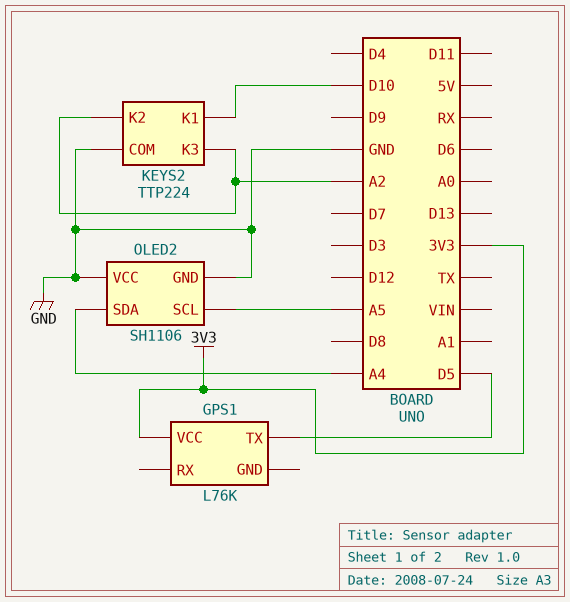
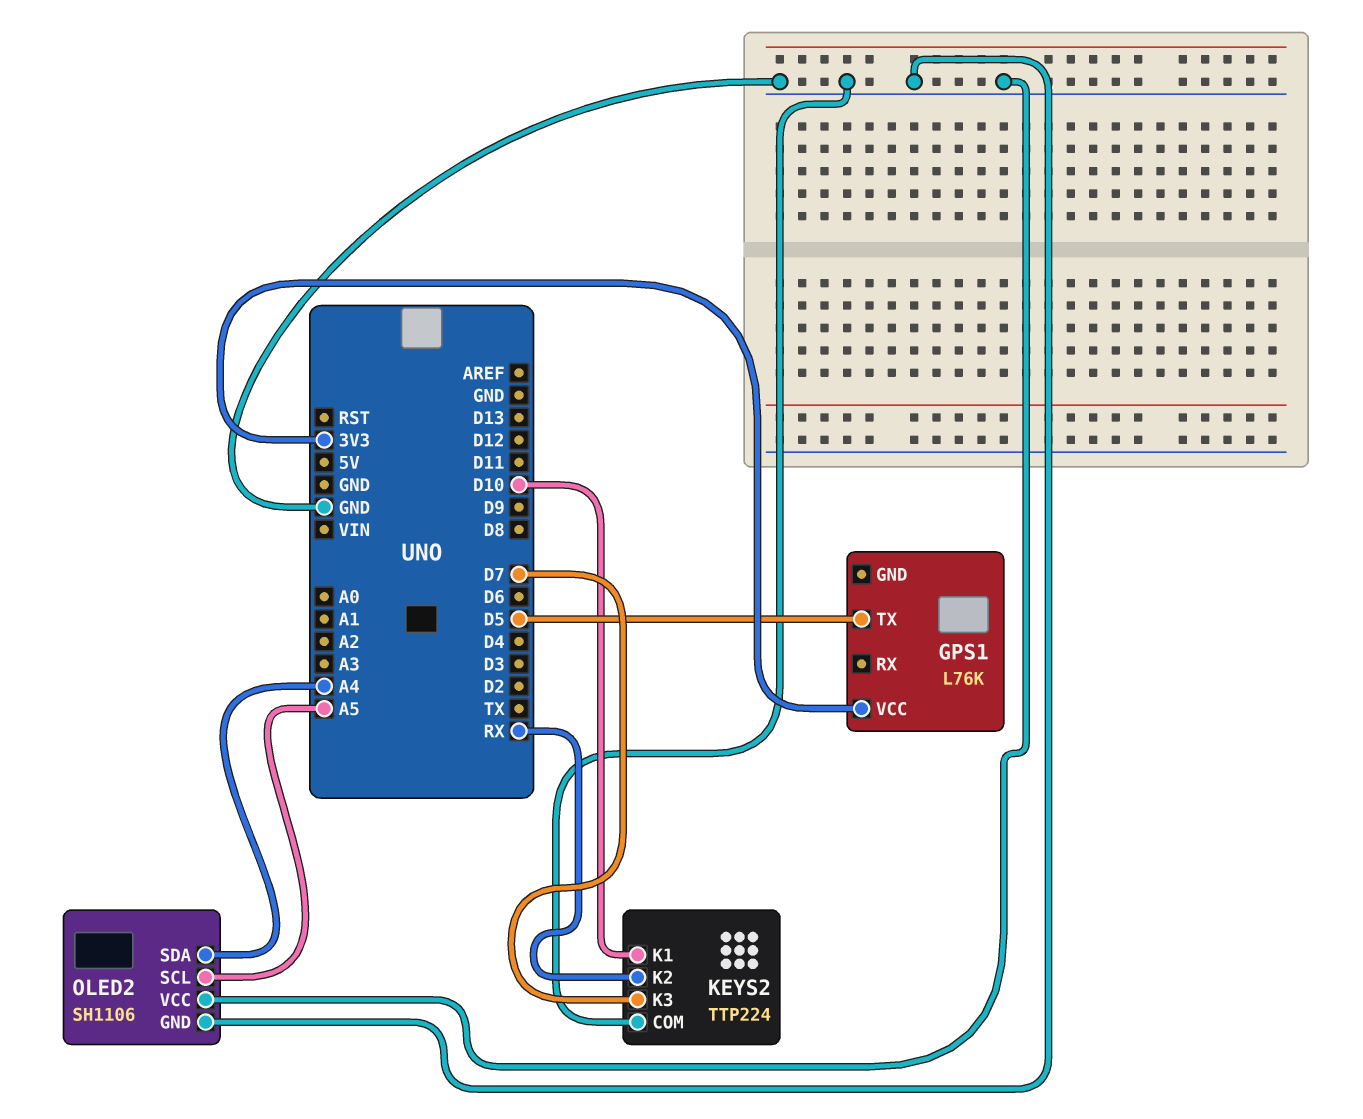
KEYS2 pin K2: A2 -> RX
KEYS2 pin K3: A2 -> D7

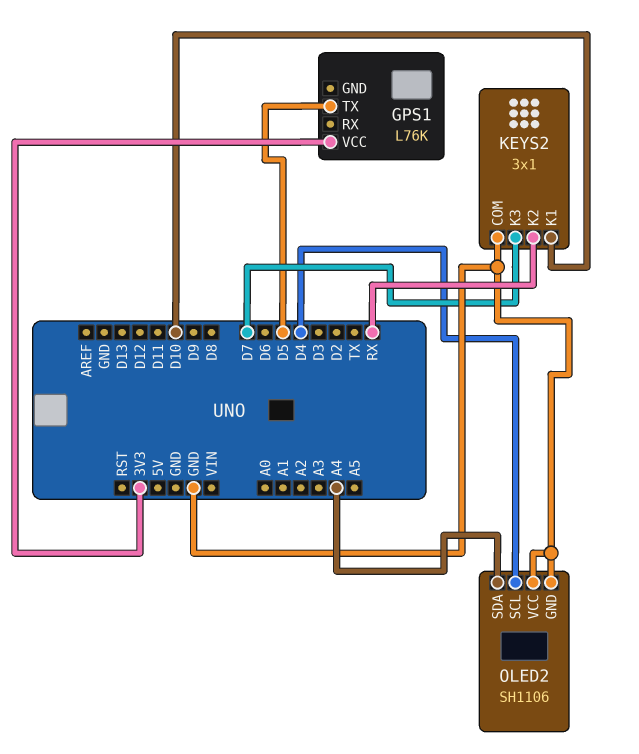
KEYS2: TTP224 -> 3x1
OLED2 pin SCL: A5 -> D4

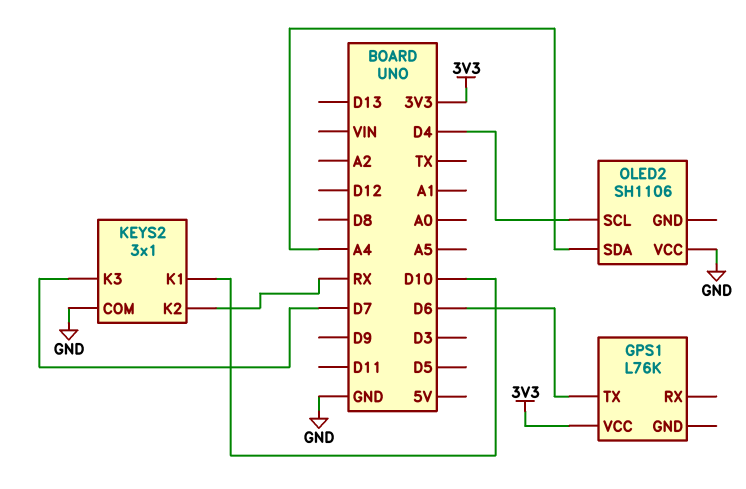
GPS1 pin TX: D5 -> D6
OLED2 pin GND: GND -> none

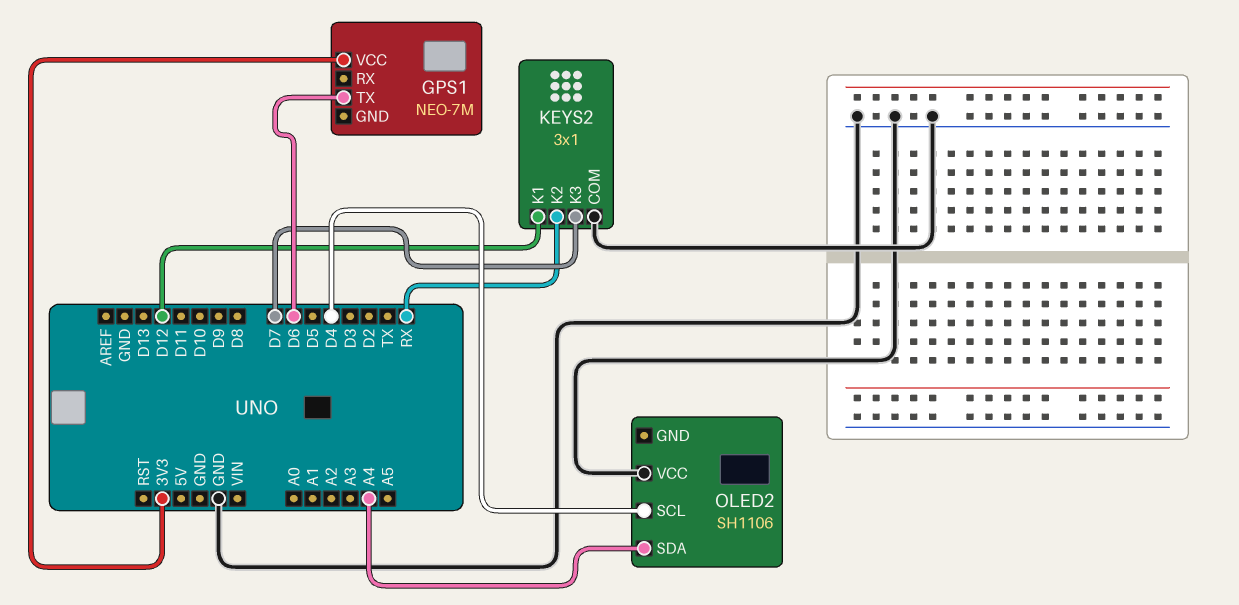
GPS1: L76K -> NEO-7M
KEYS2 pin K1: D10 -> D12

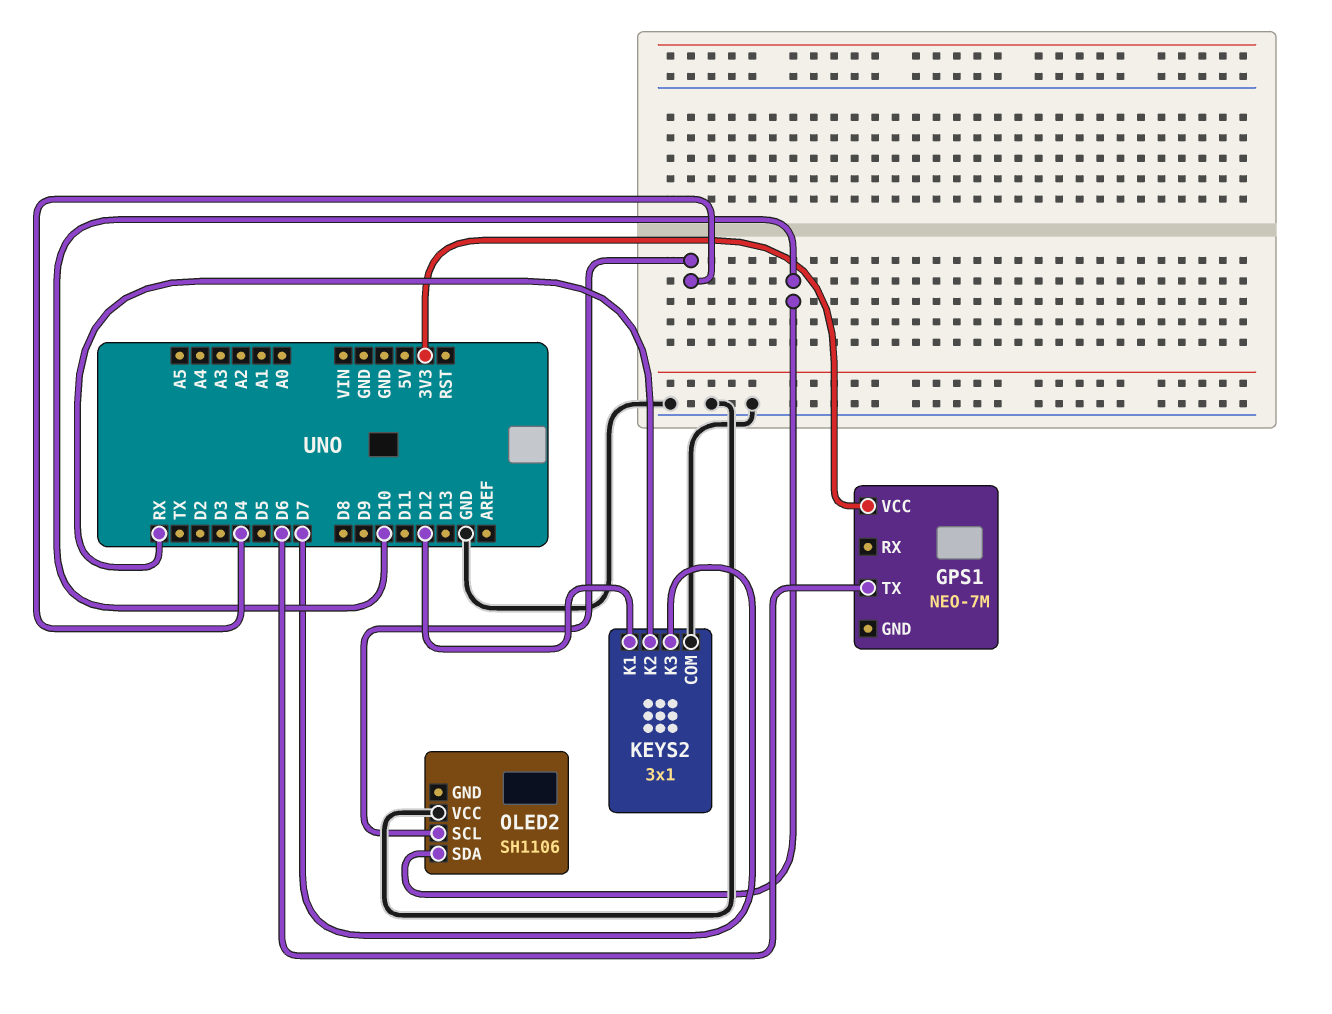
OLED2 pin SDA: A4 -> D10

